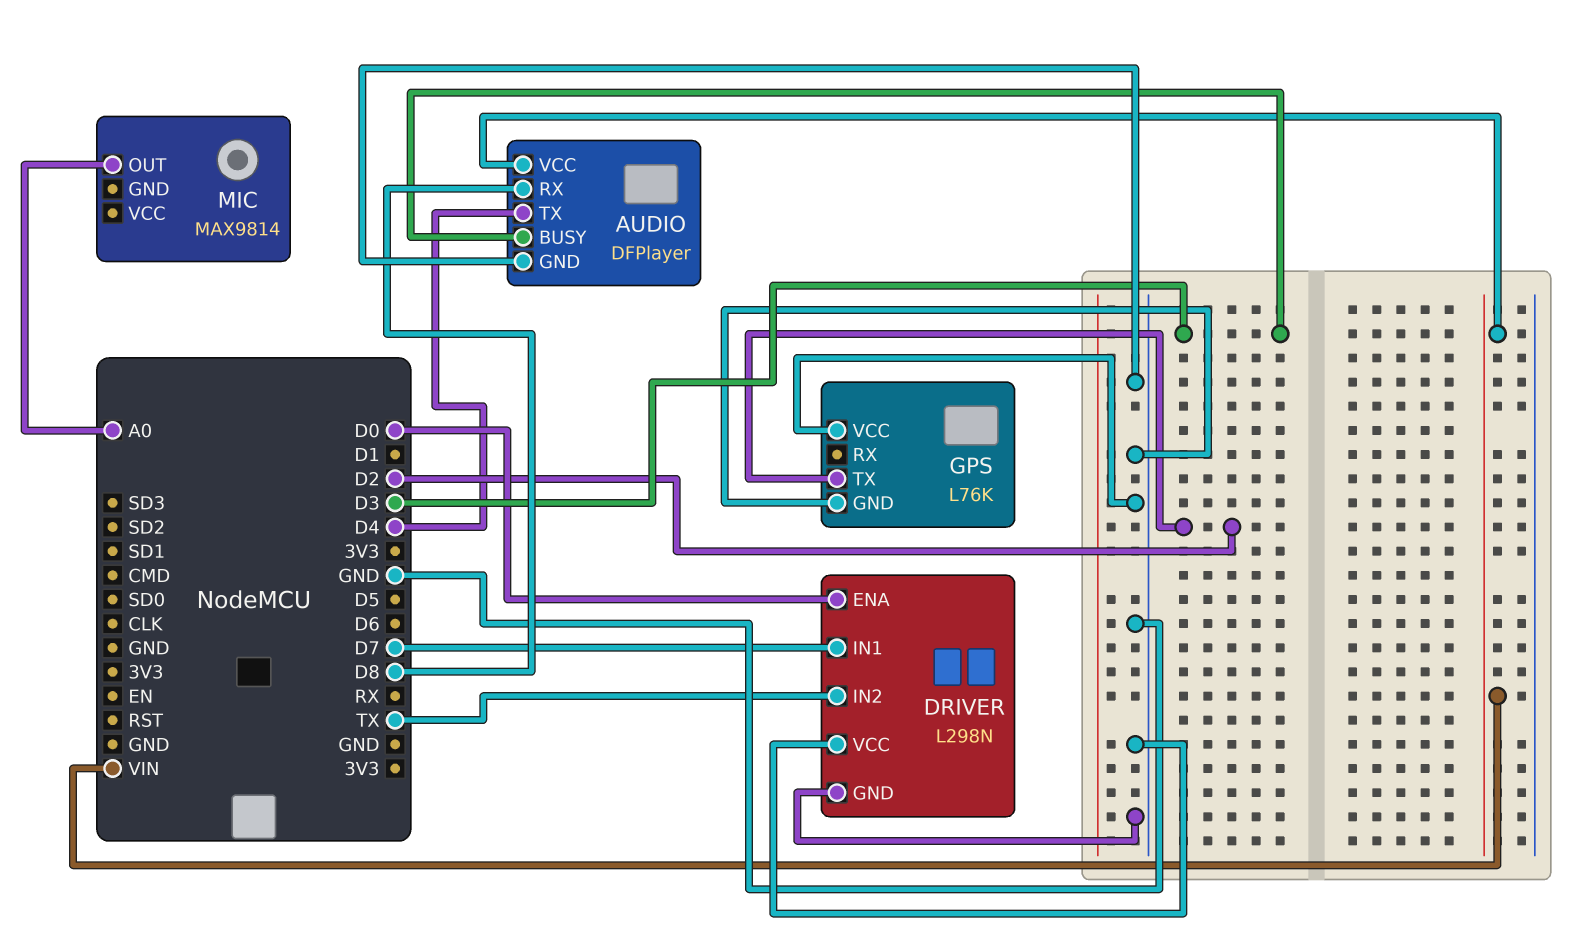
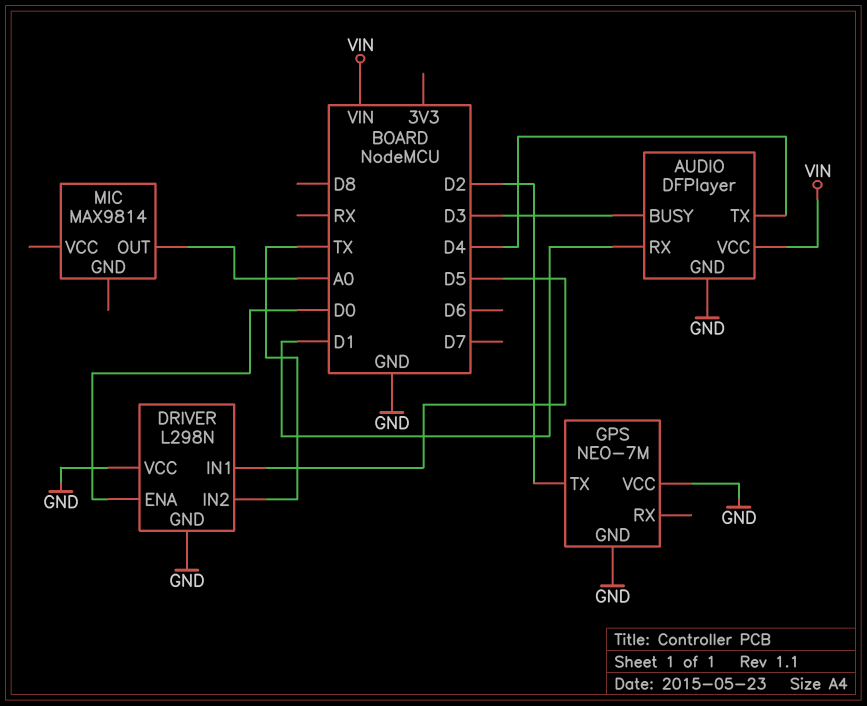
AUDIO pin RX: D8 -> D1
DRIVER pin IN1: D7 -> D5
GPS: L76K -> NEO-7M

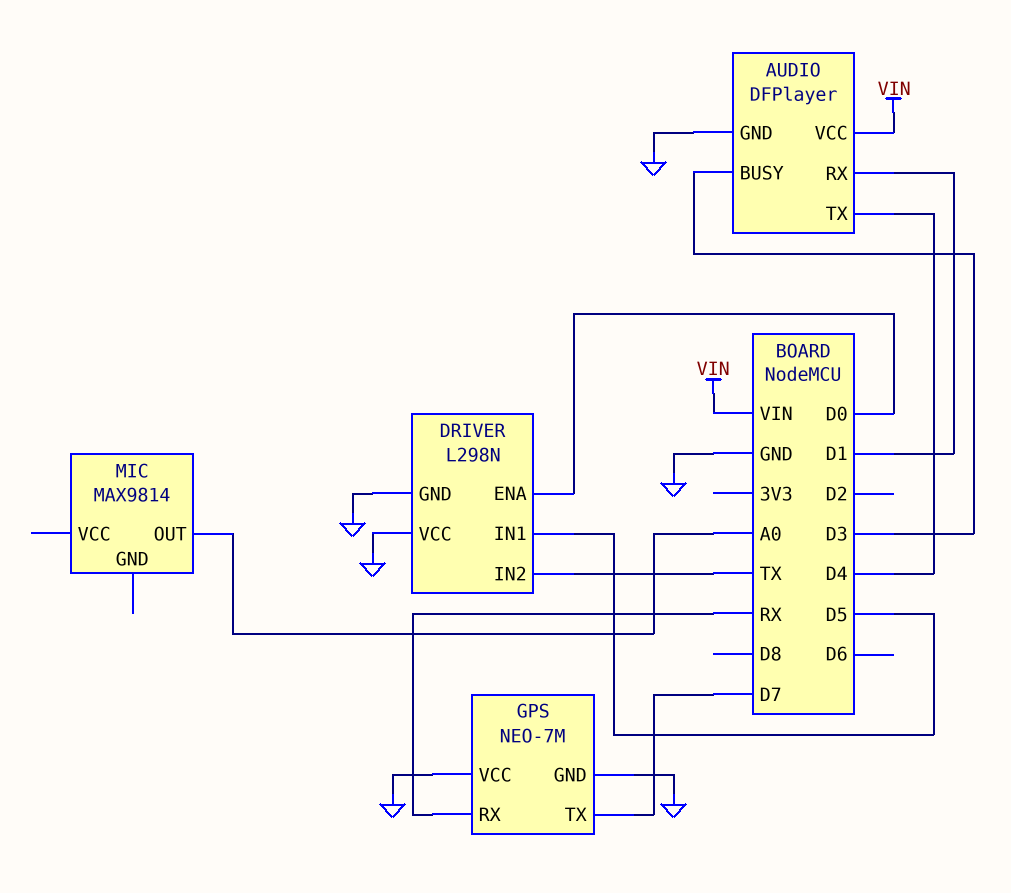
GPS pin RX: none -> RX
GPS pin TX: D2 -> D7

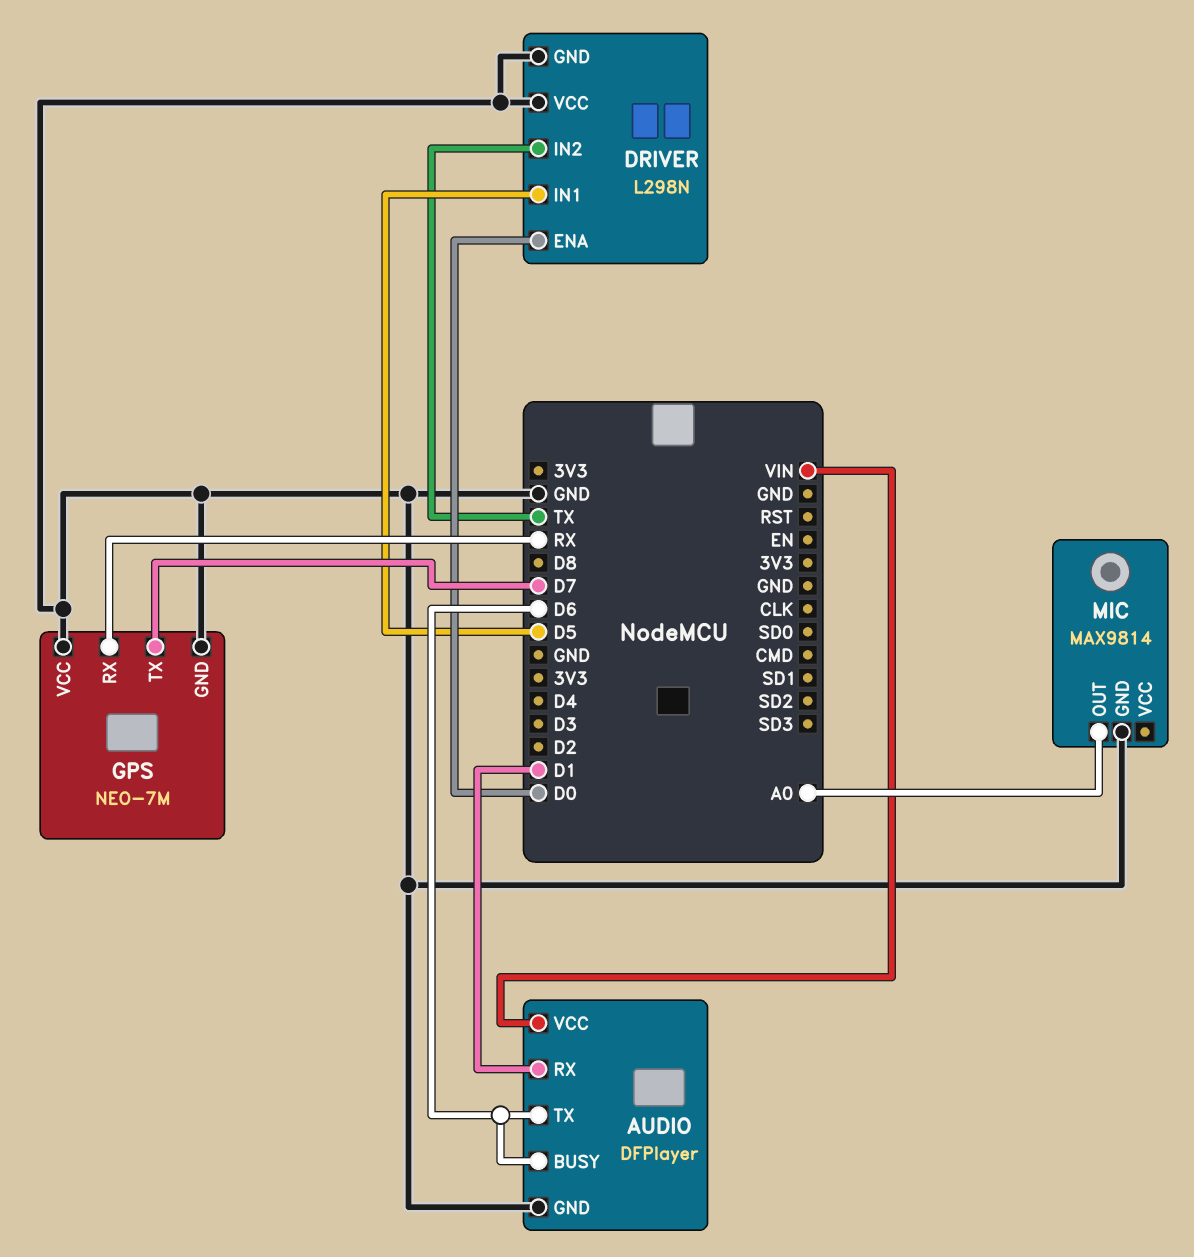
AUDIO pin BUSY: D3 -> D6
AUDIO pin TX: D4 -> D6
MIC pin GND: none -> GND

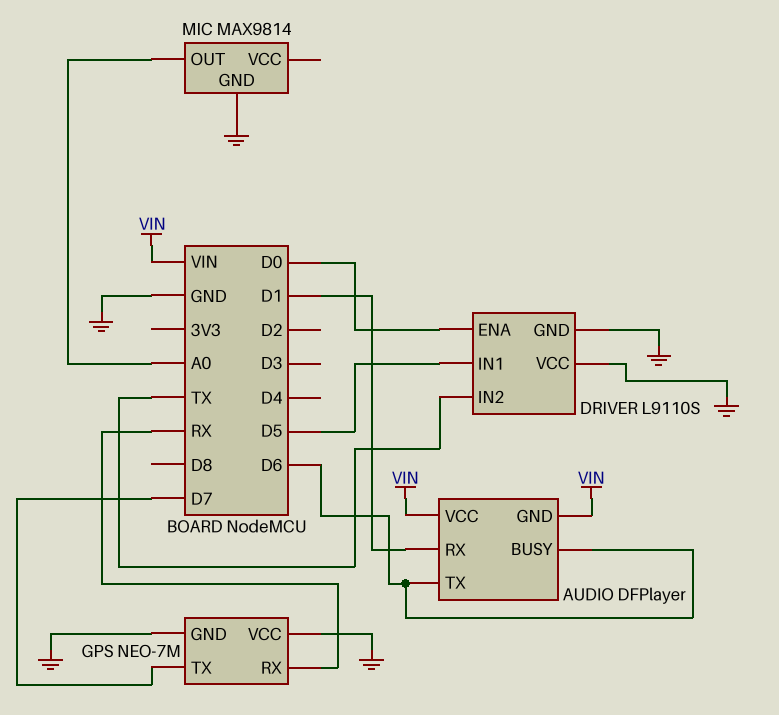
AUDIO pin GND: GND -> VIN
DRIVER: L298N -> L9110S

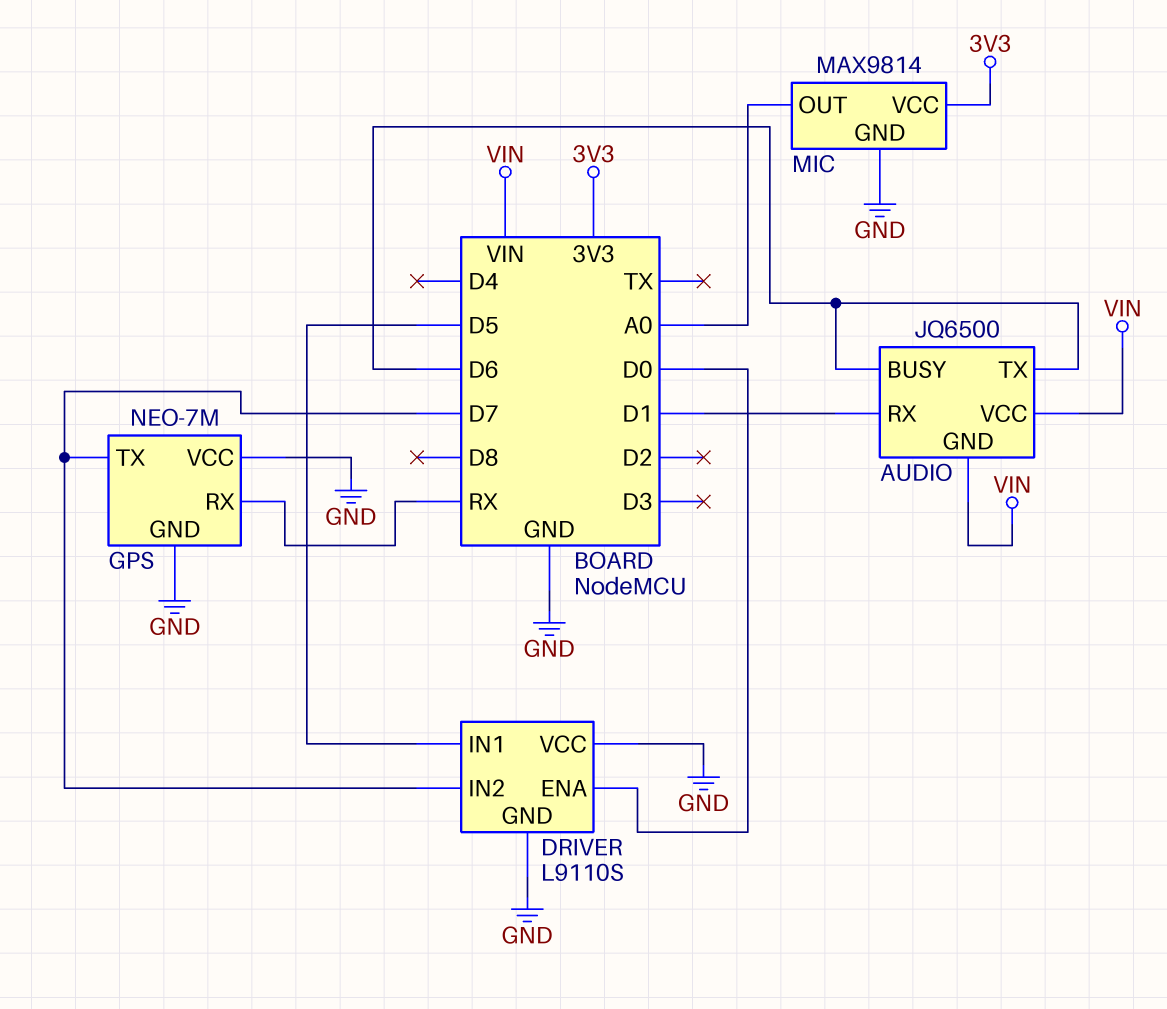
AUDIO: DFPlayer -> JQ6500
DRIVER pin IN2: TX -> D7
MIC pin VCC: none -> 3V3

